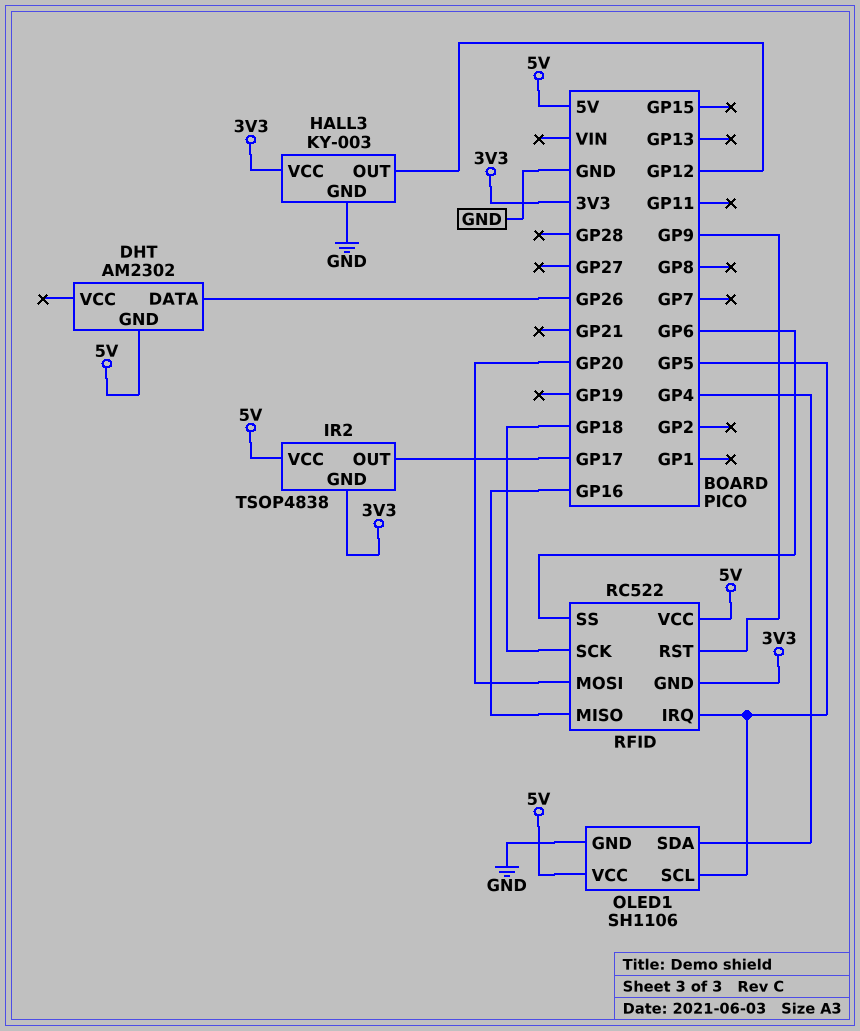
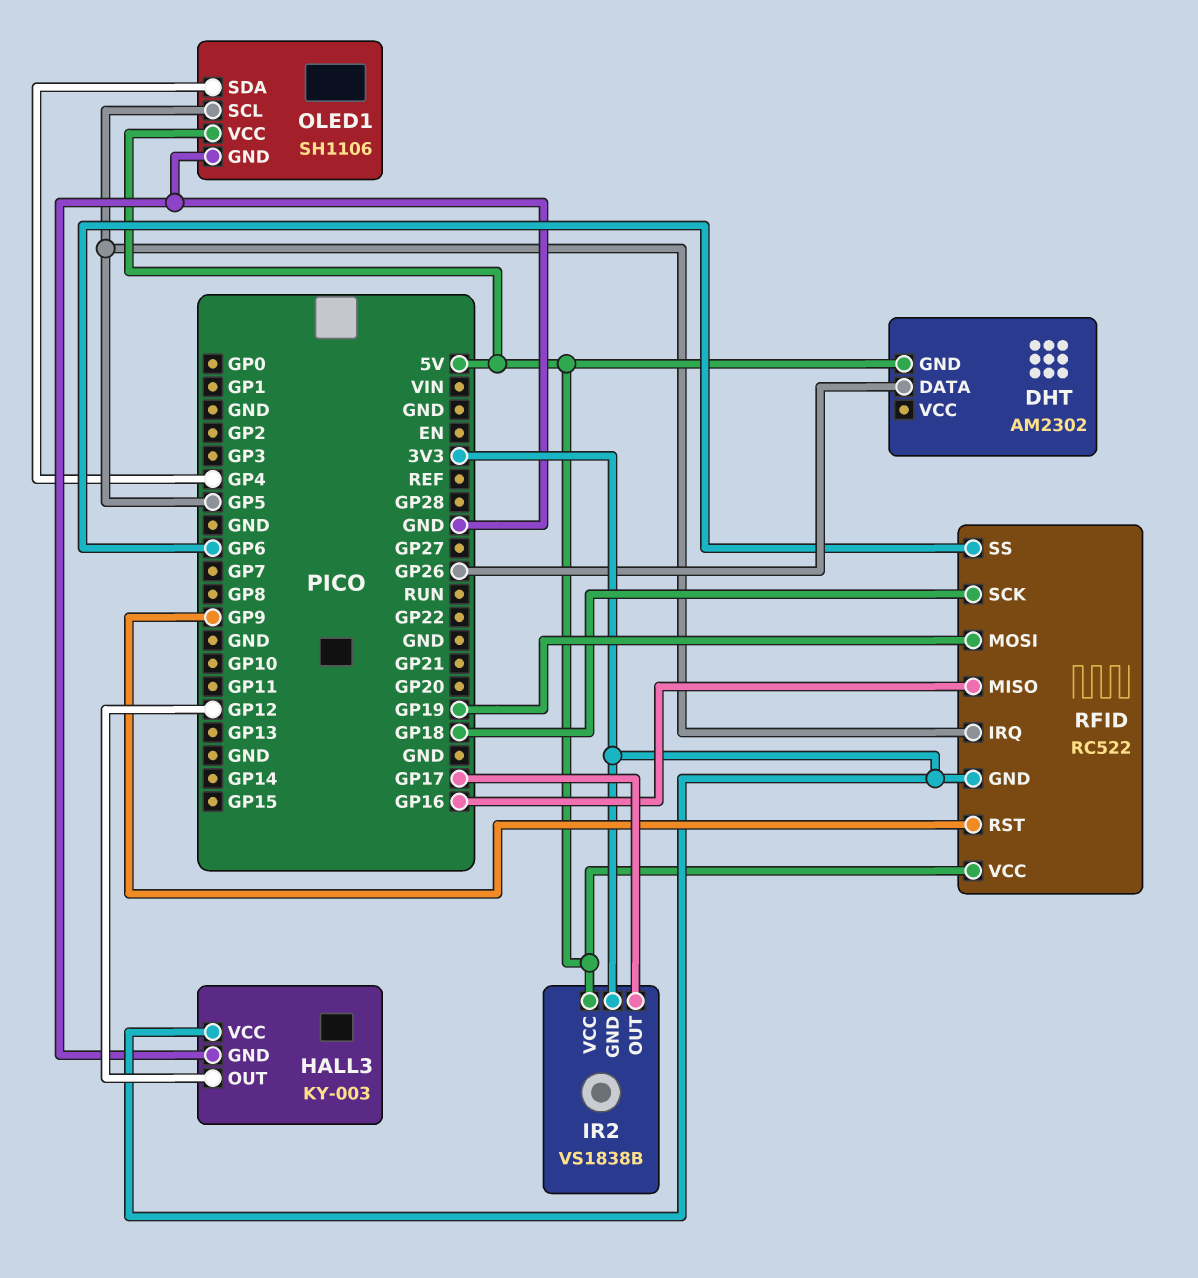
IR2: TSOP4838 -> VS1838B
RFID pin MOSI: GP20 -> GP19

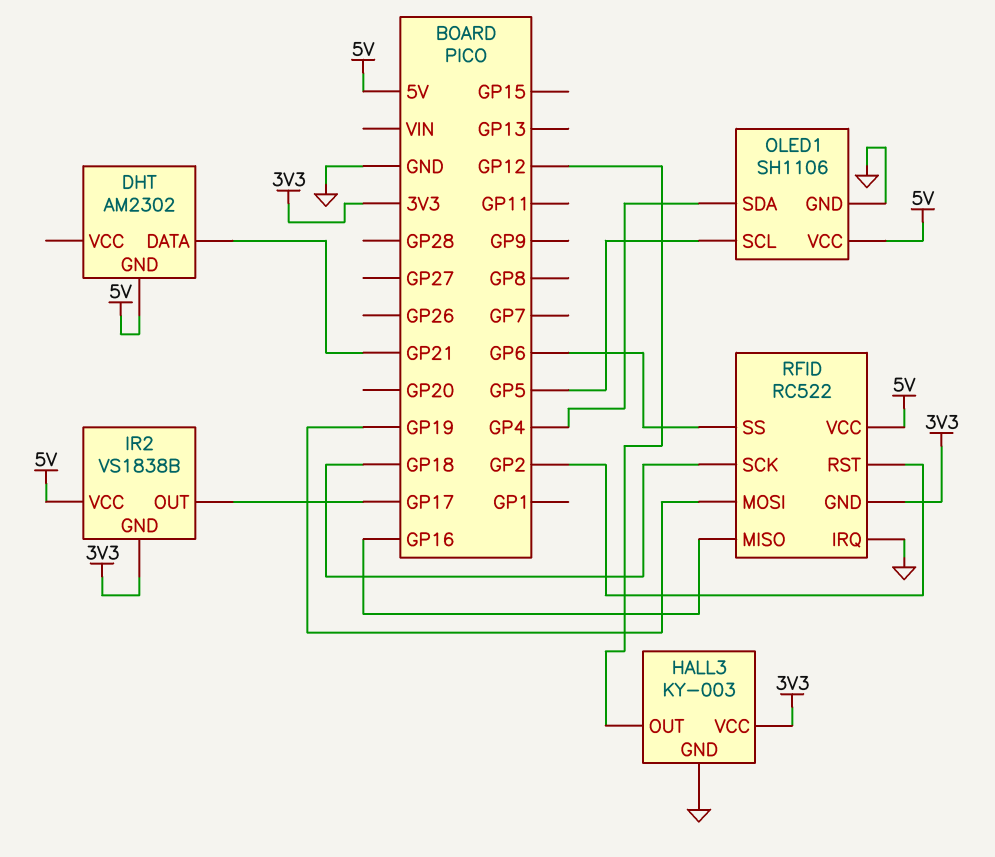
DHT pin DATA: GP26 -> GP21
RFID pin IRQ: GP5 -> GND
RFID pin RST: GP9 -> GP2

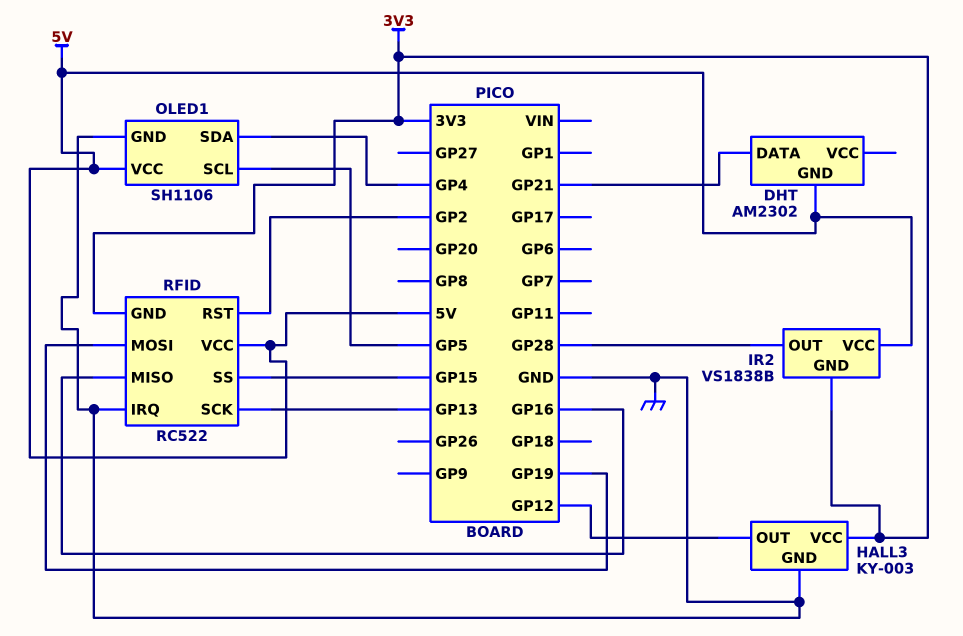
IR2 pin OUT: GP17 -> GP28
RFID pin SCK: GP18 -> GP13
RFID pin SS: GP6 -> GP15

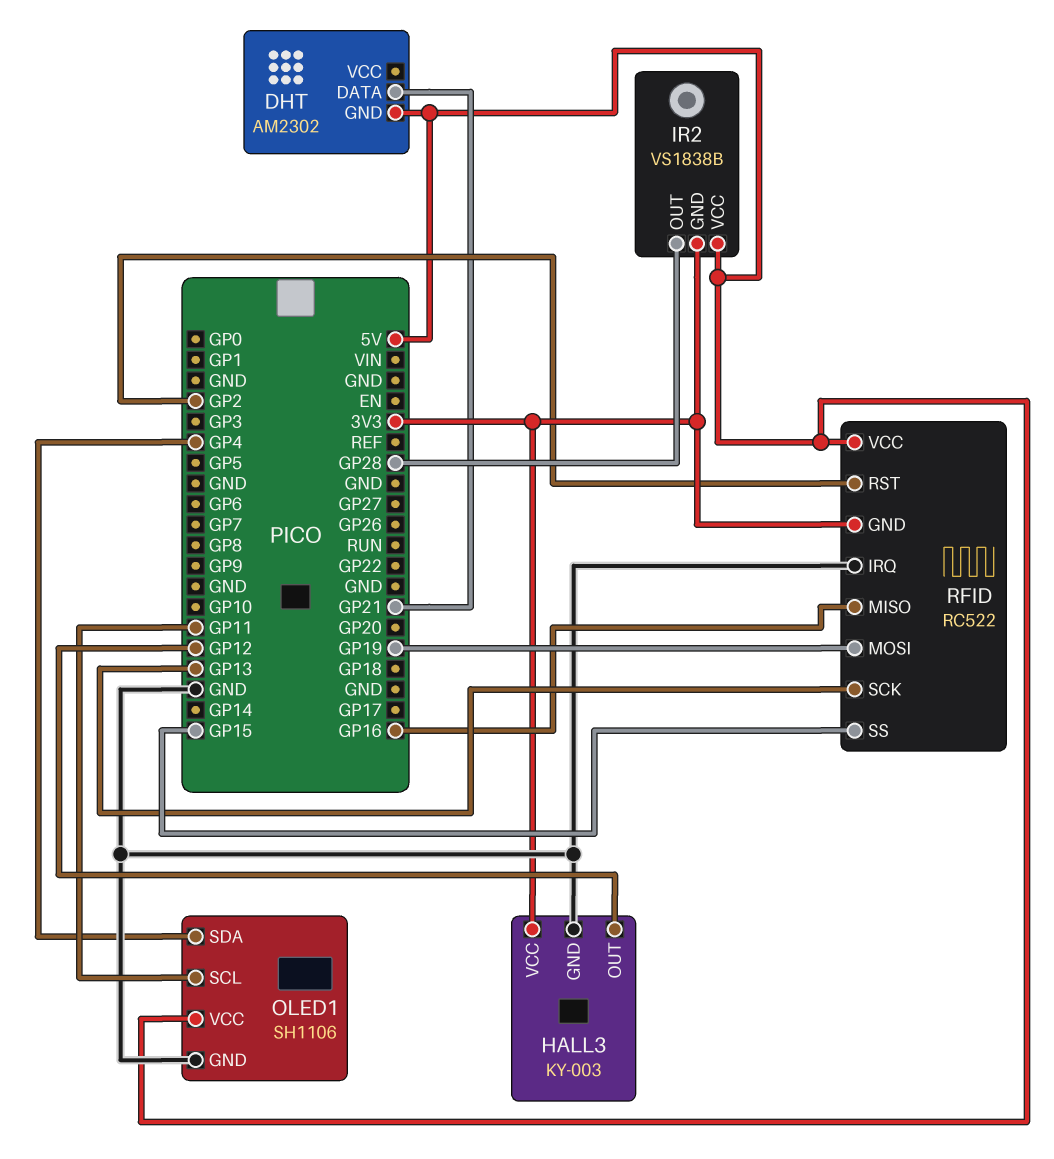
OLED1 pin SCL: GP5 -> GP11

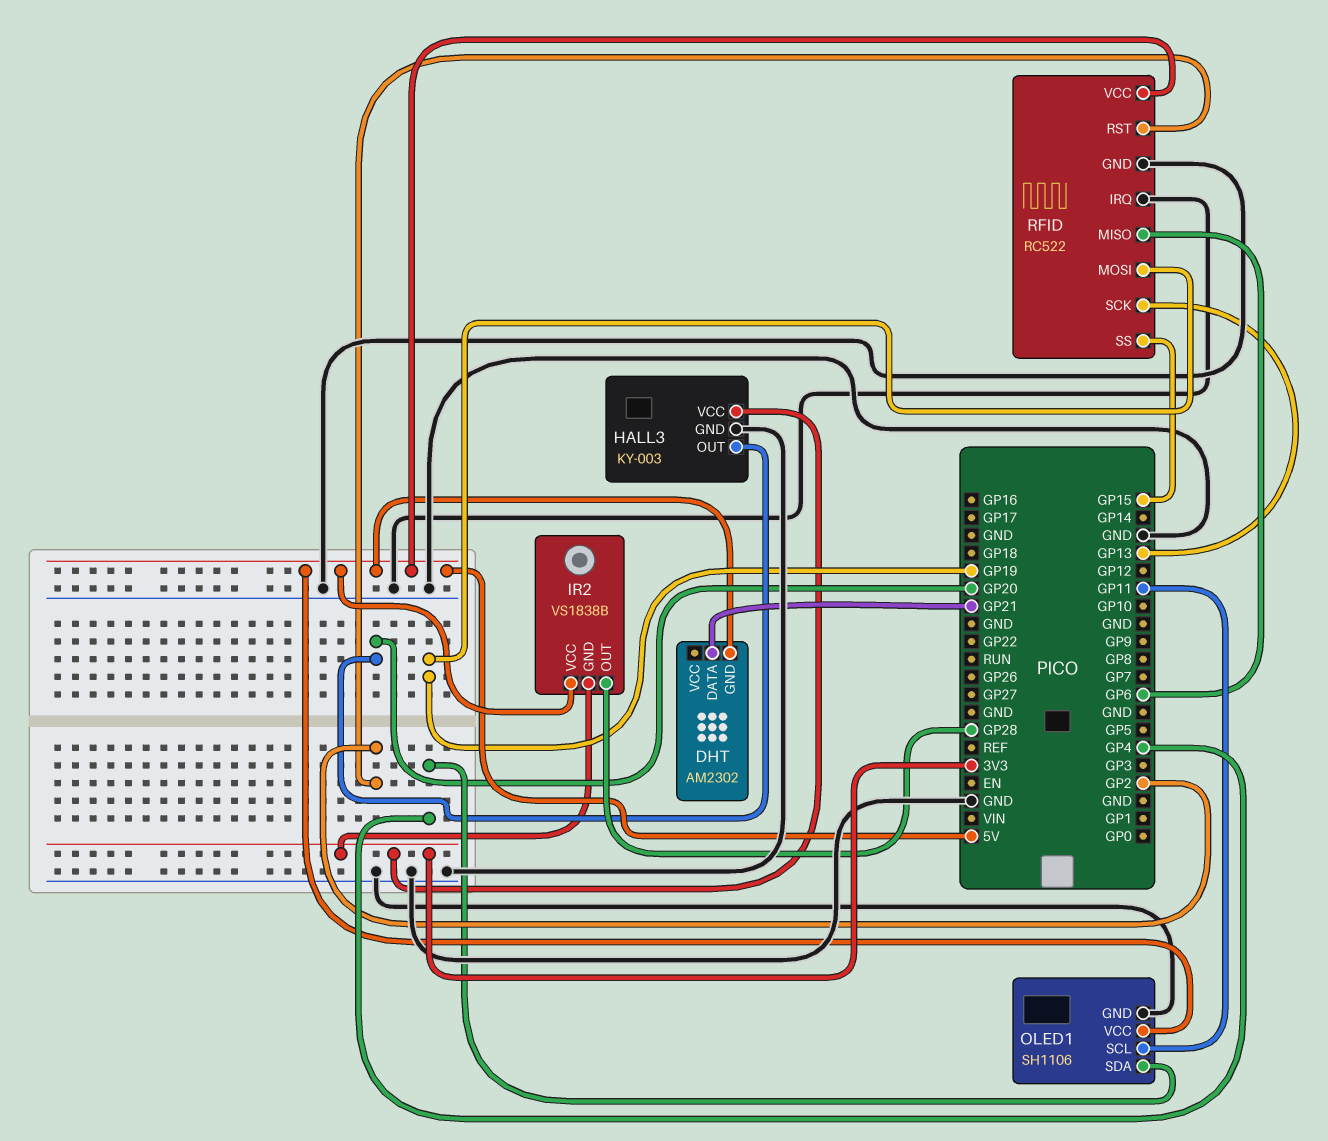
HALL3 pin OUT: GP12 -> GP20
RFID pin GND: 3V3 -> GND
RFID pin MISO: GP16 -> GP6

